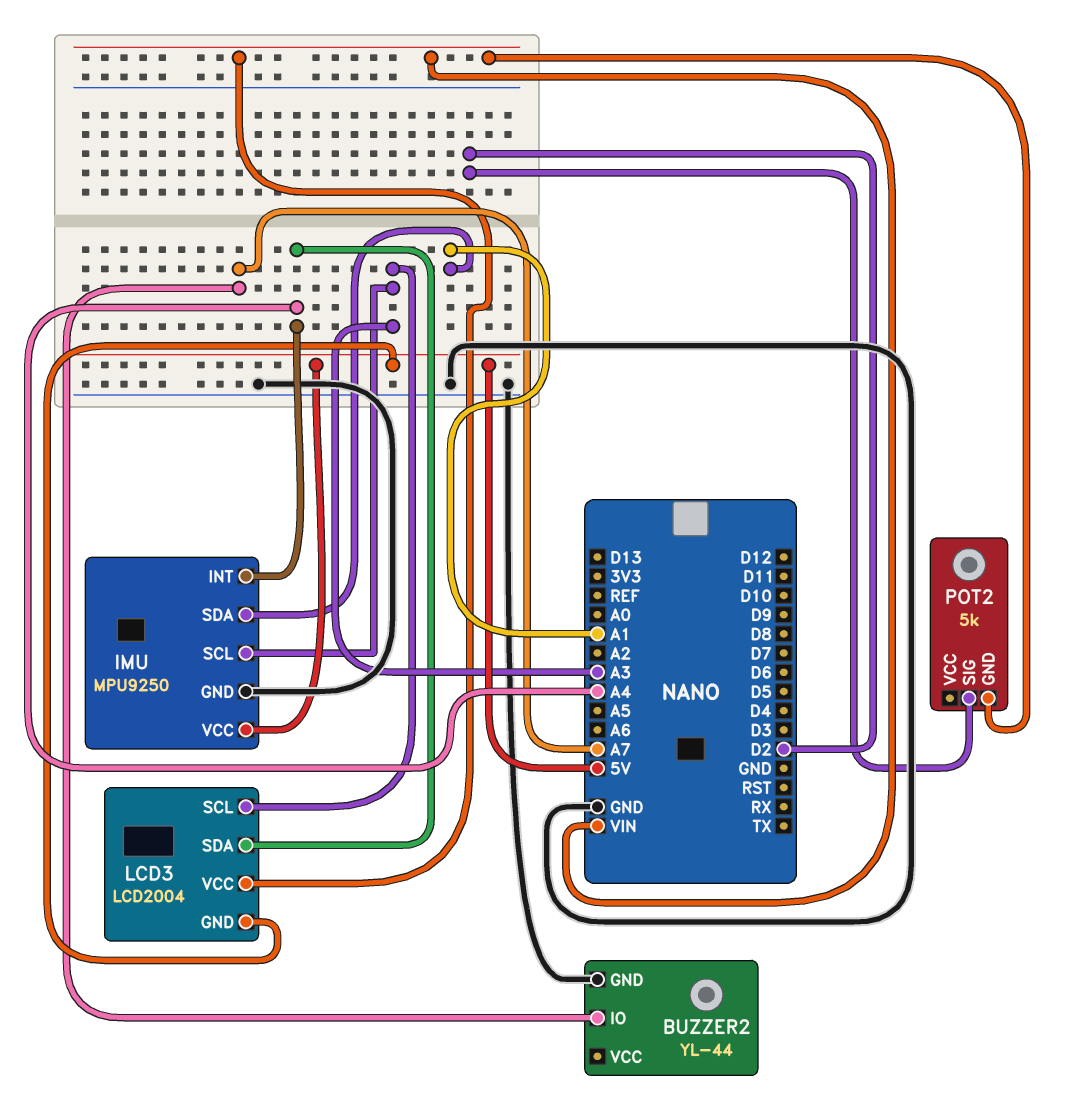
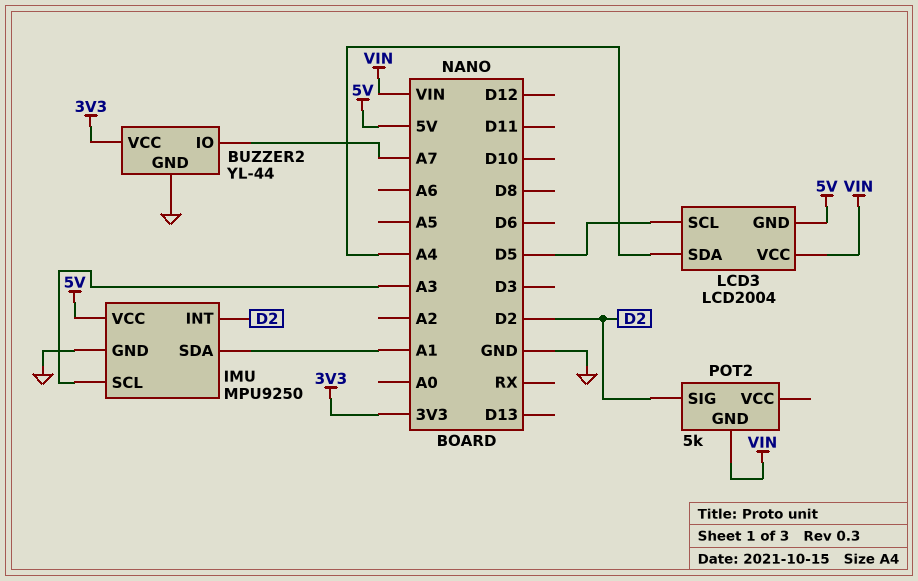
BUZZER2 pin VCC: none -> 3V3
IMU pin INT: A4 -> D2
LCD3 pin SCL: A3 -> D5

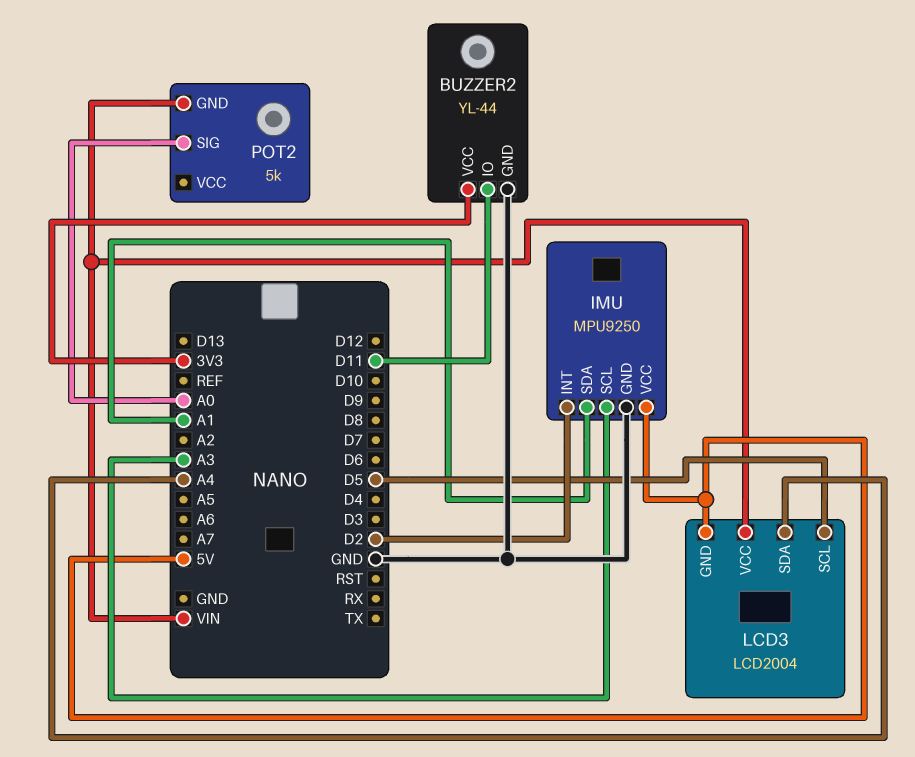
BUZZER2 pin IO: A7 -> D11
POT2 pin SIG: D2 -> A0

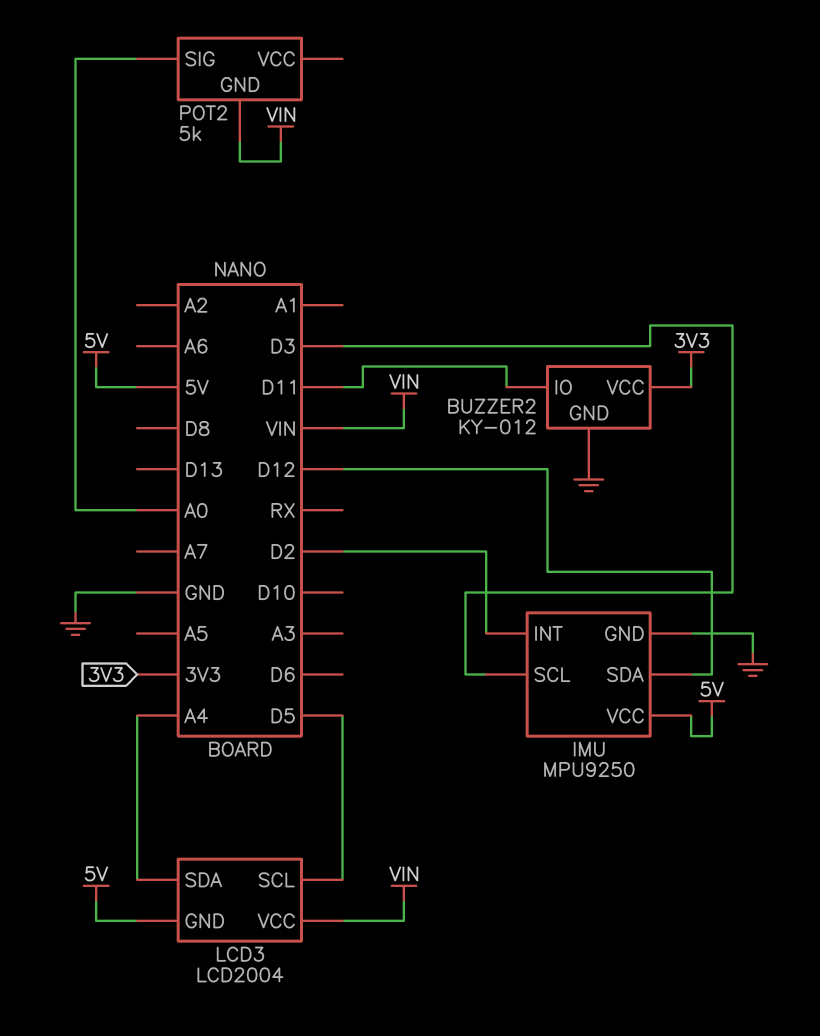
BUZZER2: YL-44 -> KY-012
IMU pin SCL: A3 -> D3
IMU pin SDA: A1 -> D12

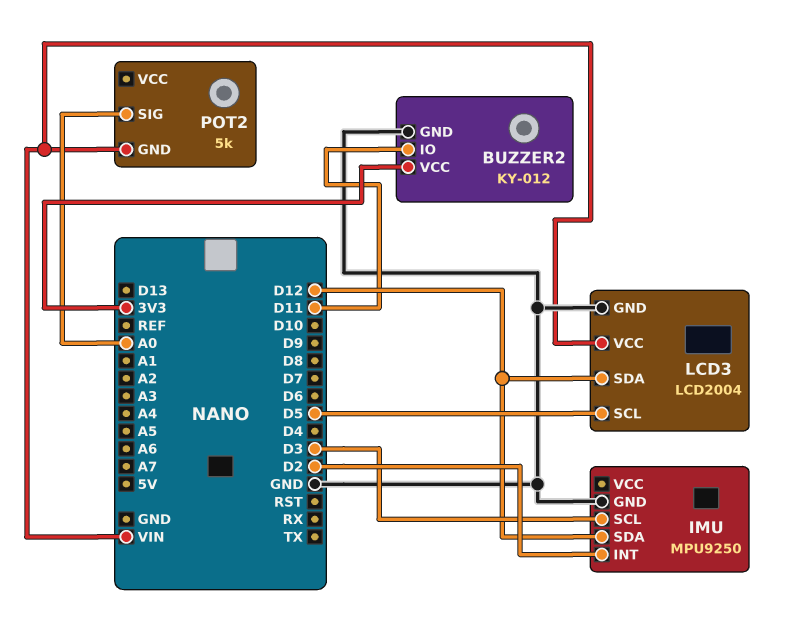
IMU pin VCC: 5V -> none
LCD3 pin GND: 5V -> GND
LCD3 pin SDA: A4 -> D12

